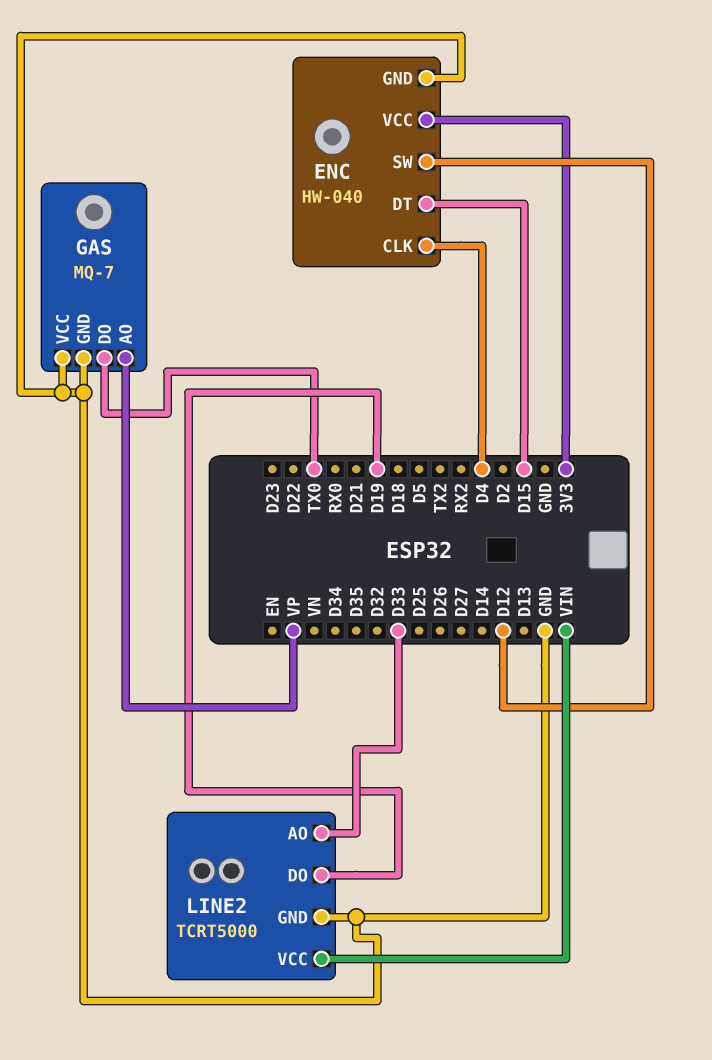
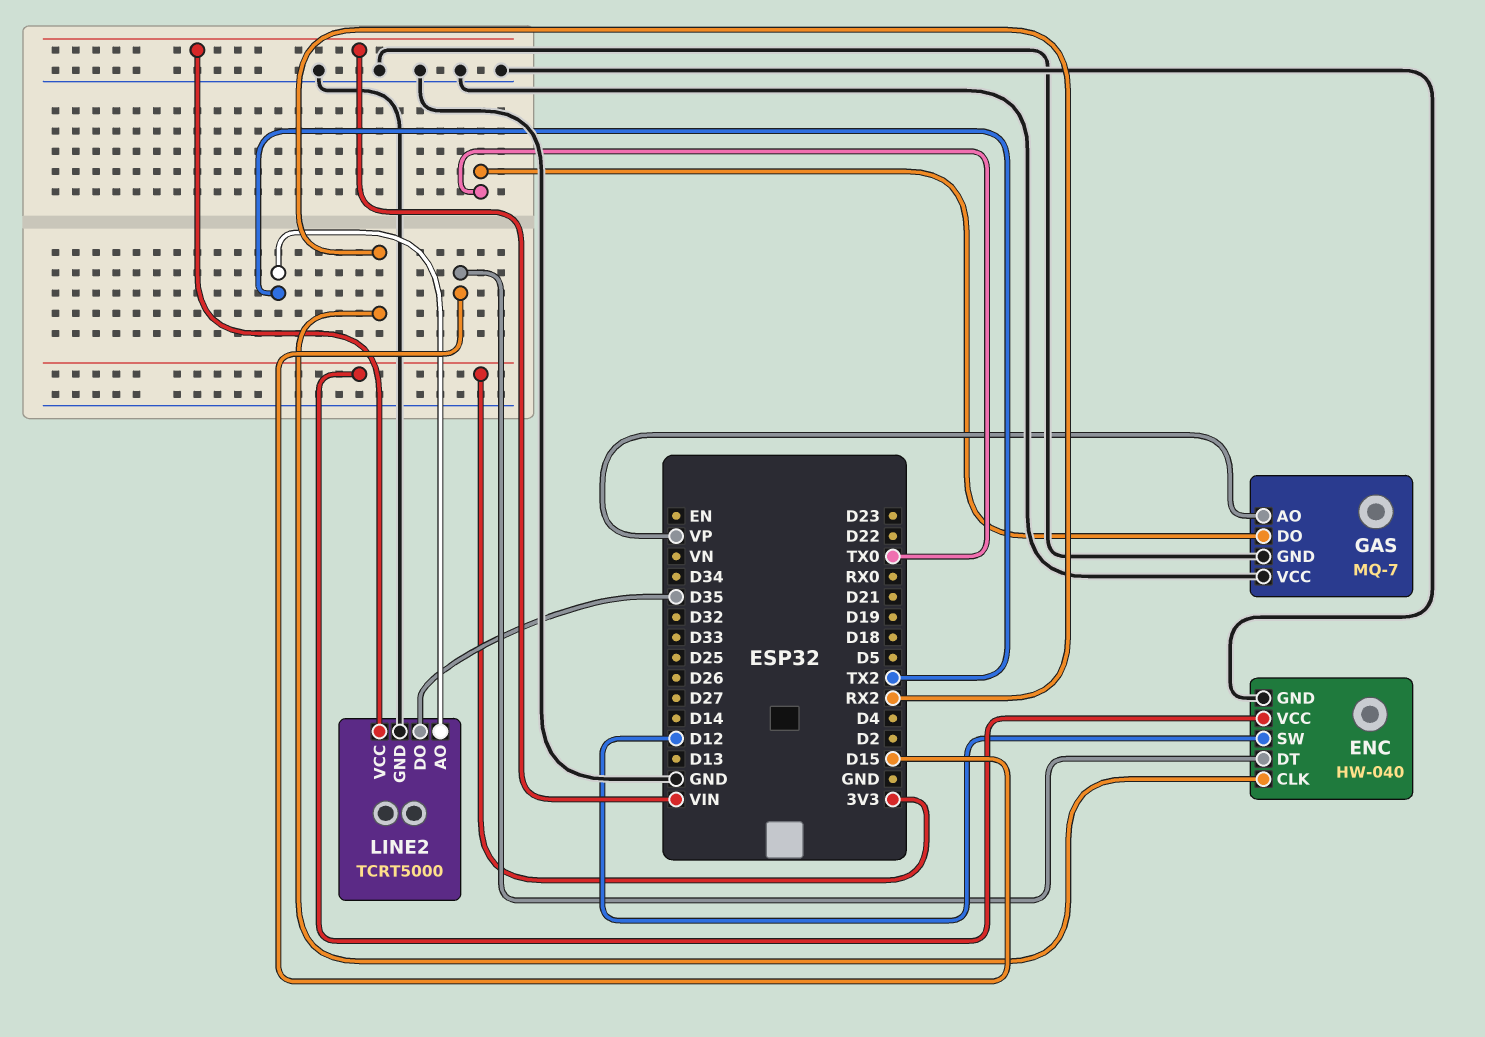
ENC pin CLK: D4 -> RX2
LINE2 pin AO: D33 -> TX2
LINE2 pin DO: D19 -> D35

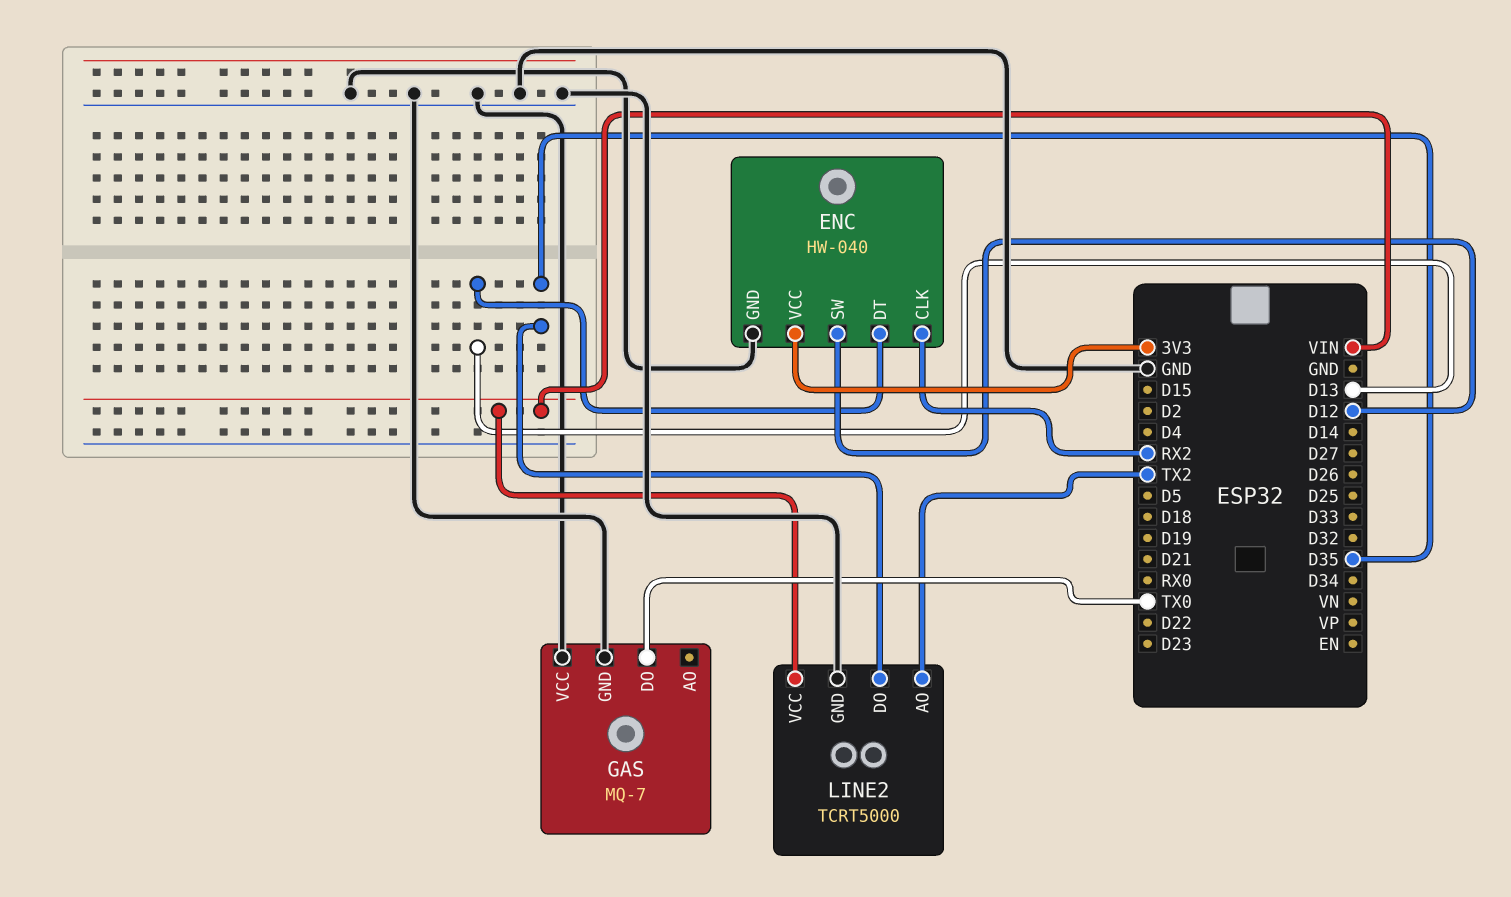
ENC pin DT: D15 -> D13
GAS pin AO: VP -> none

